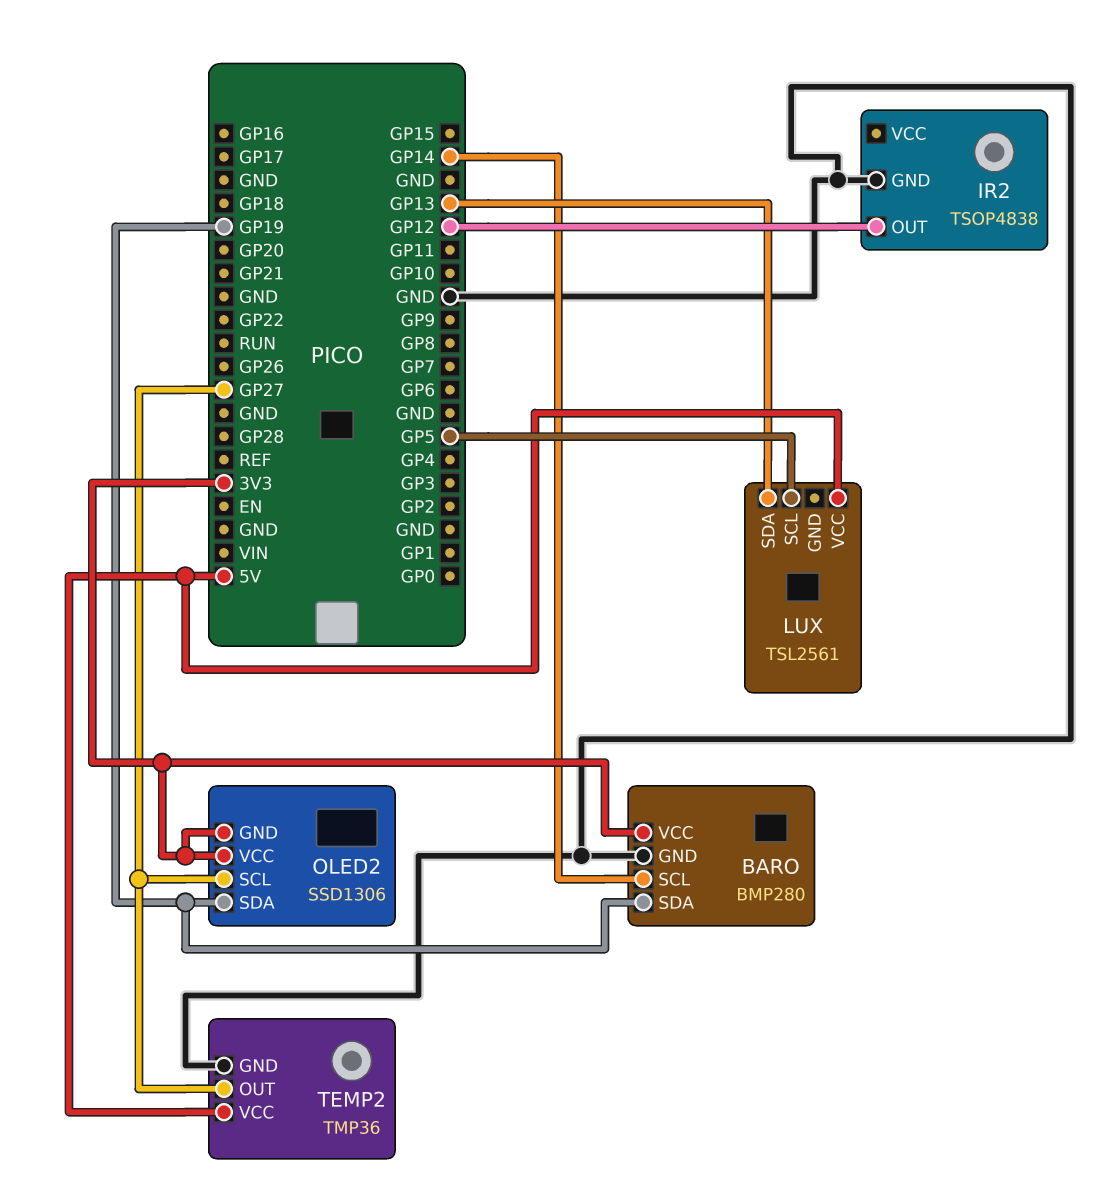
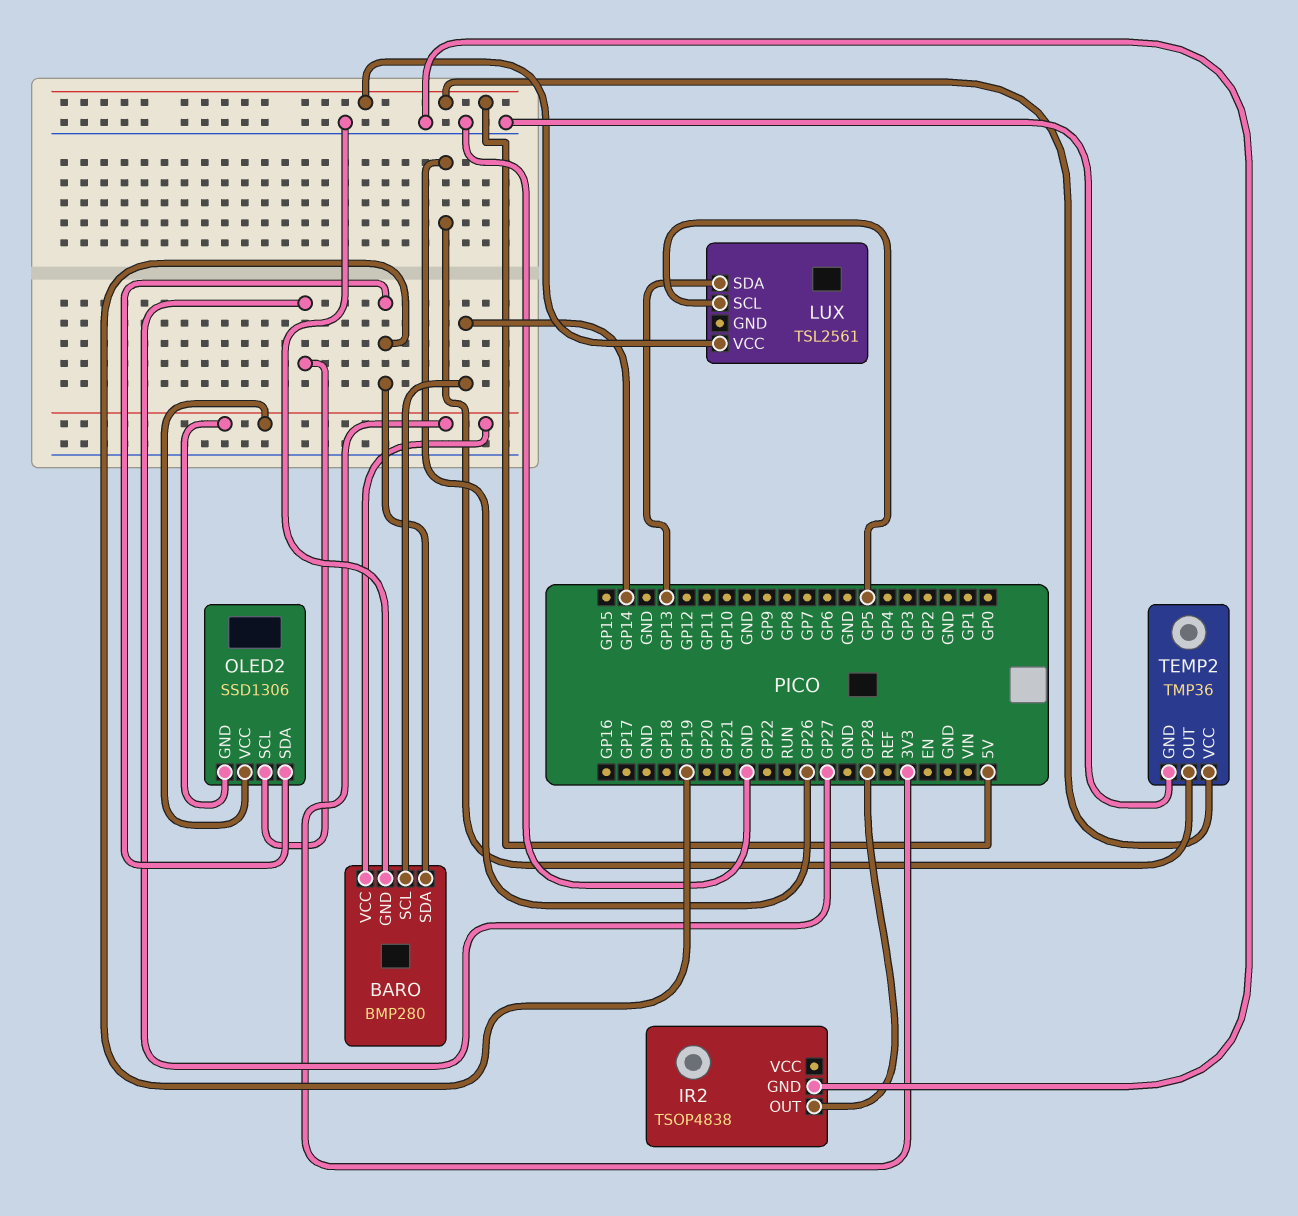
IR2 pin OUT: GP12 -> GP28
TEMP2 pin OUT: GP27 -> GP26

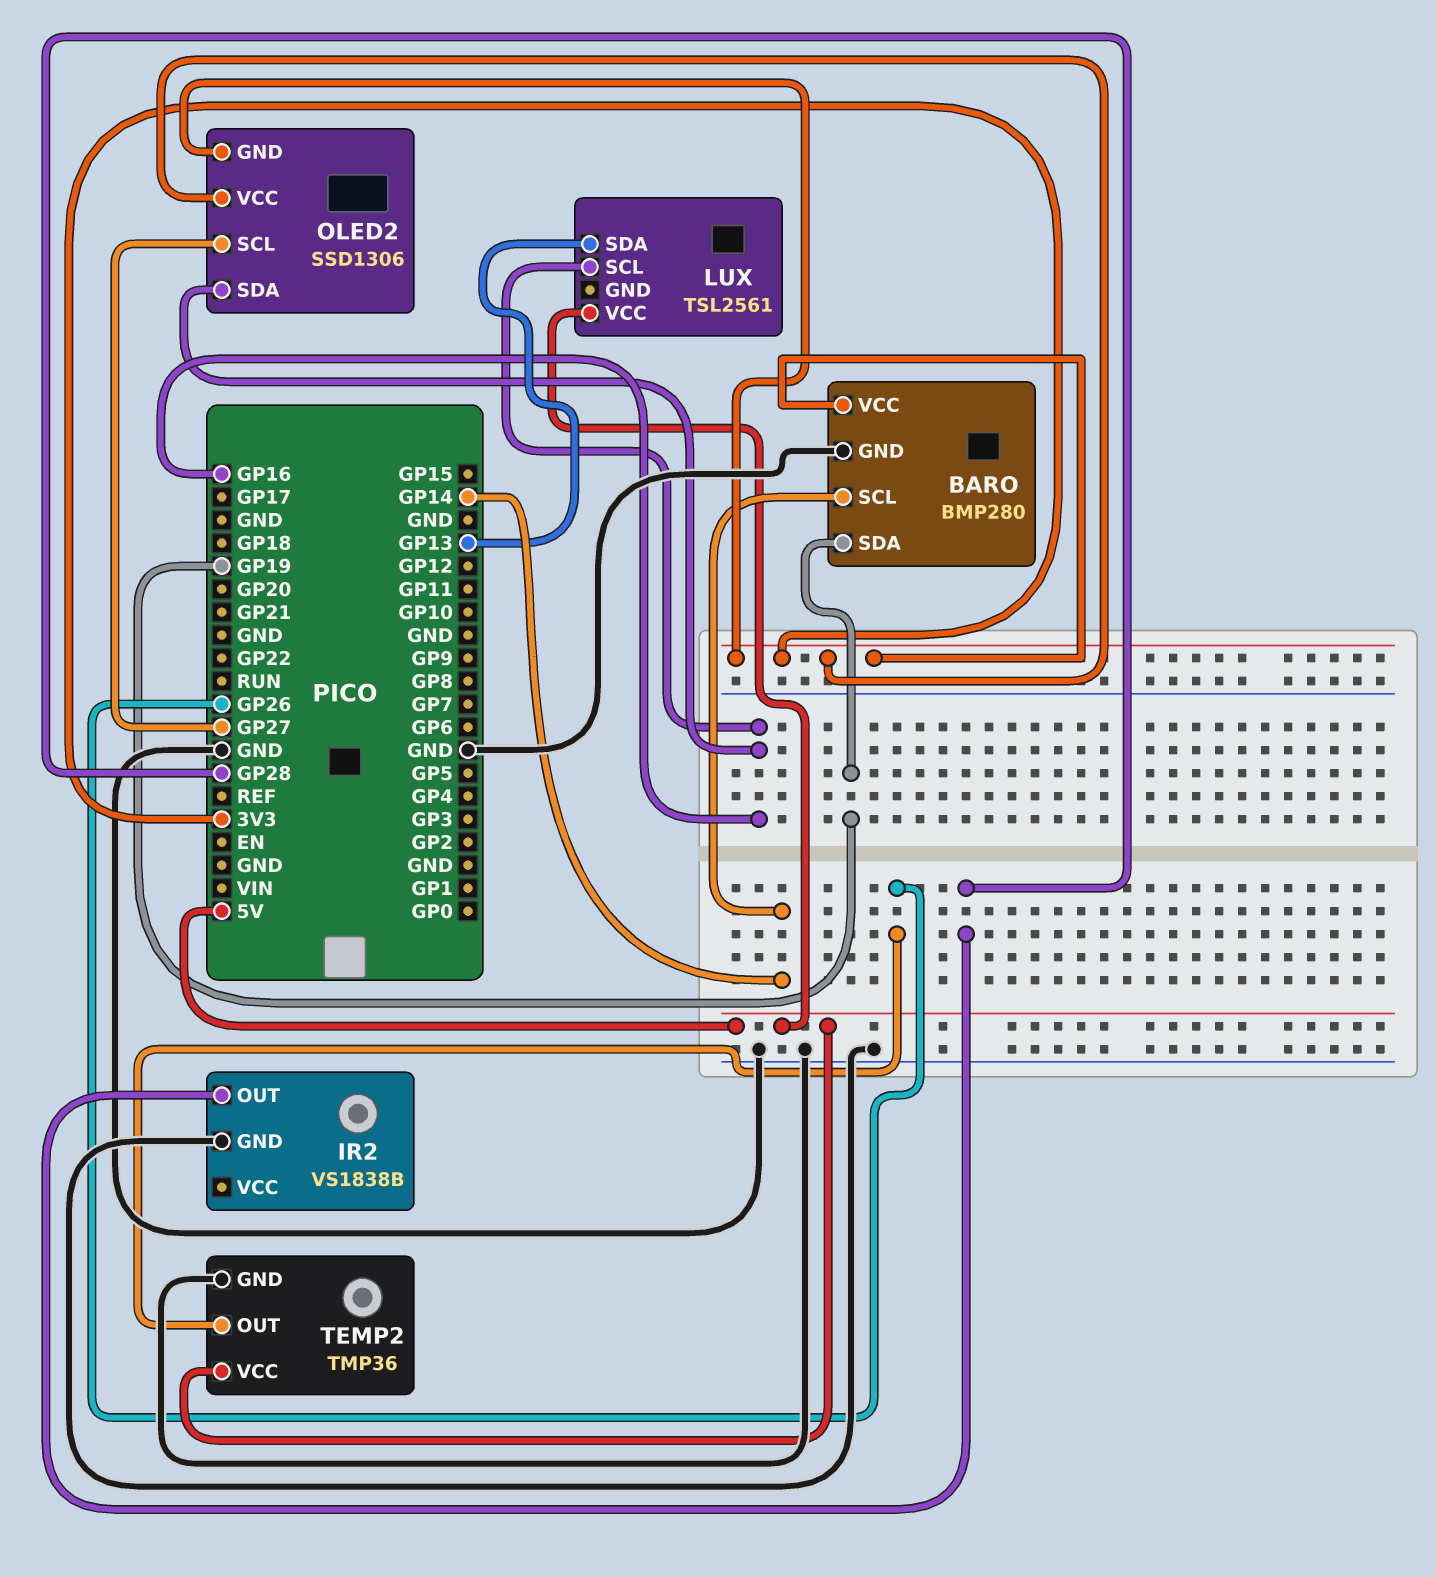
IR2: TSOP4838 -> VS1838B
LUX pin SCL: GP5 -> GP16
OLED2 pin SDA: GP19 -> GP16

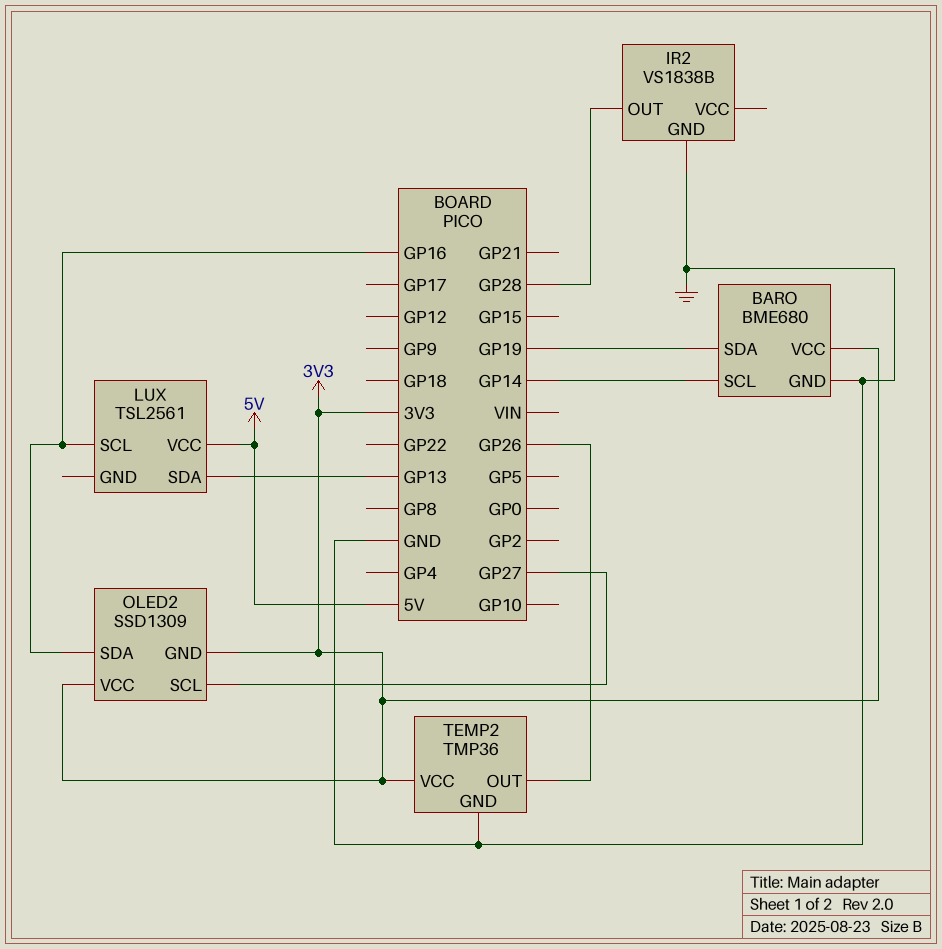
BARO: BMP280 -> BME680
OLED2: SSD1306 -> SSD1309
TEMP2 pin VCC: 5V -> 3V3

